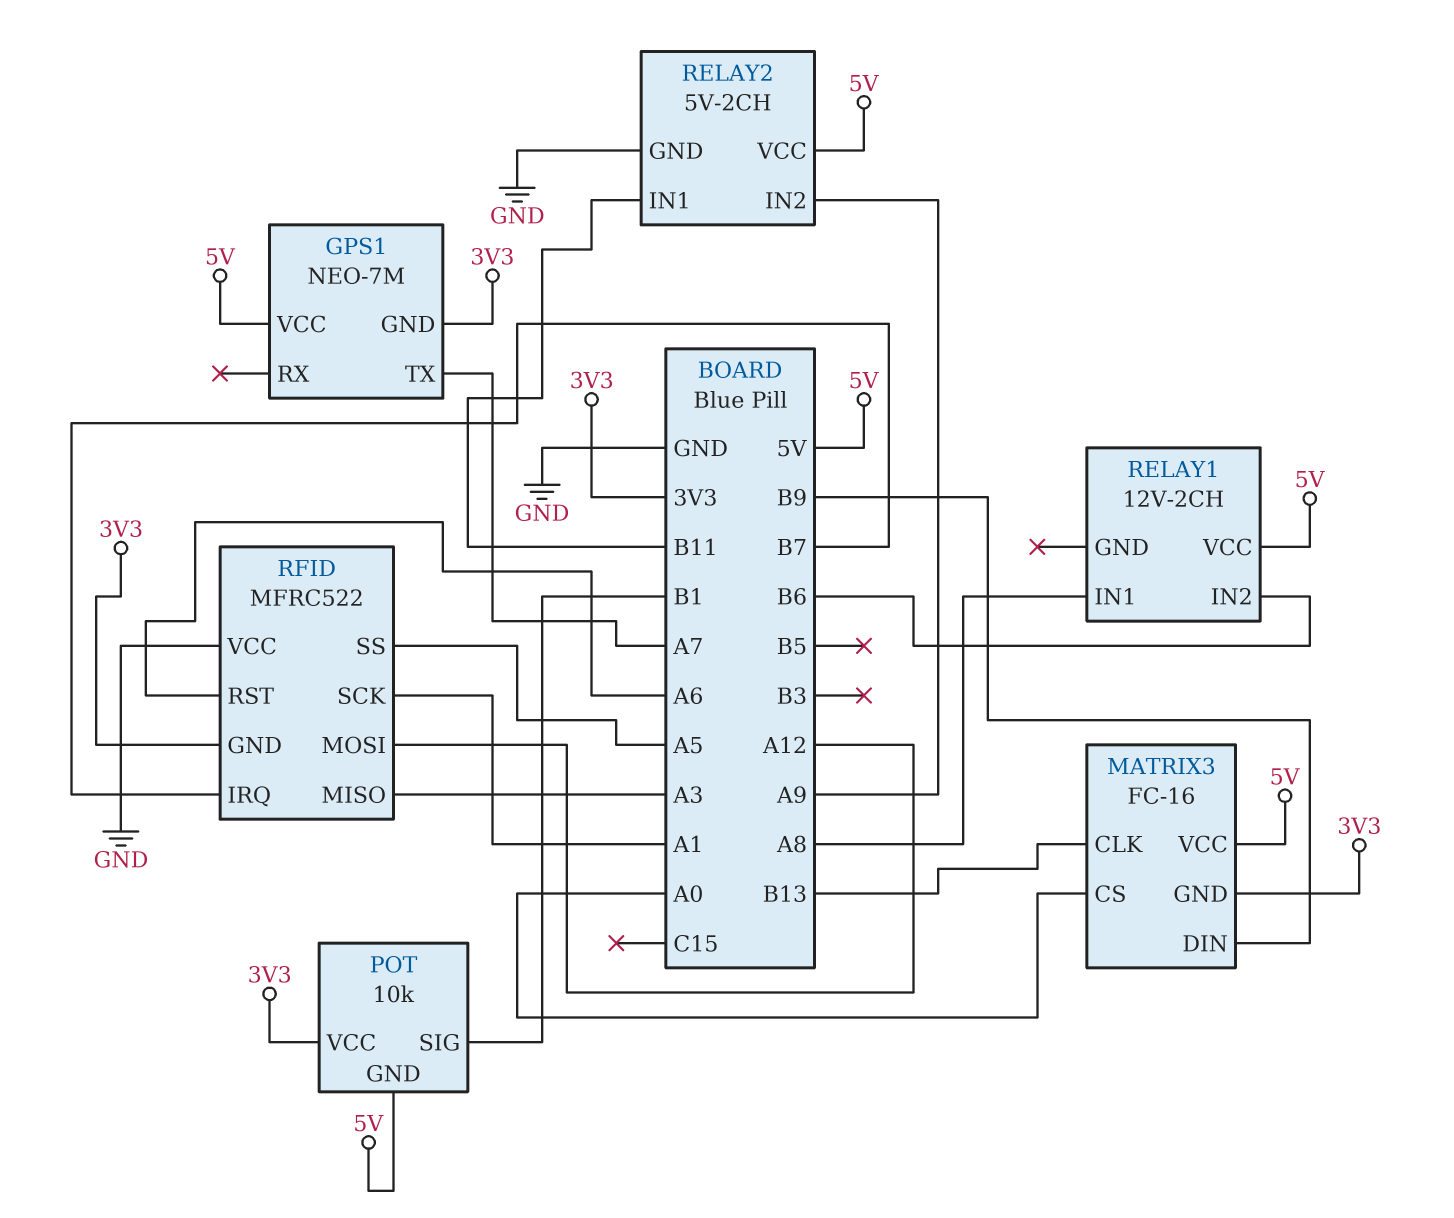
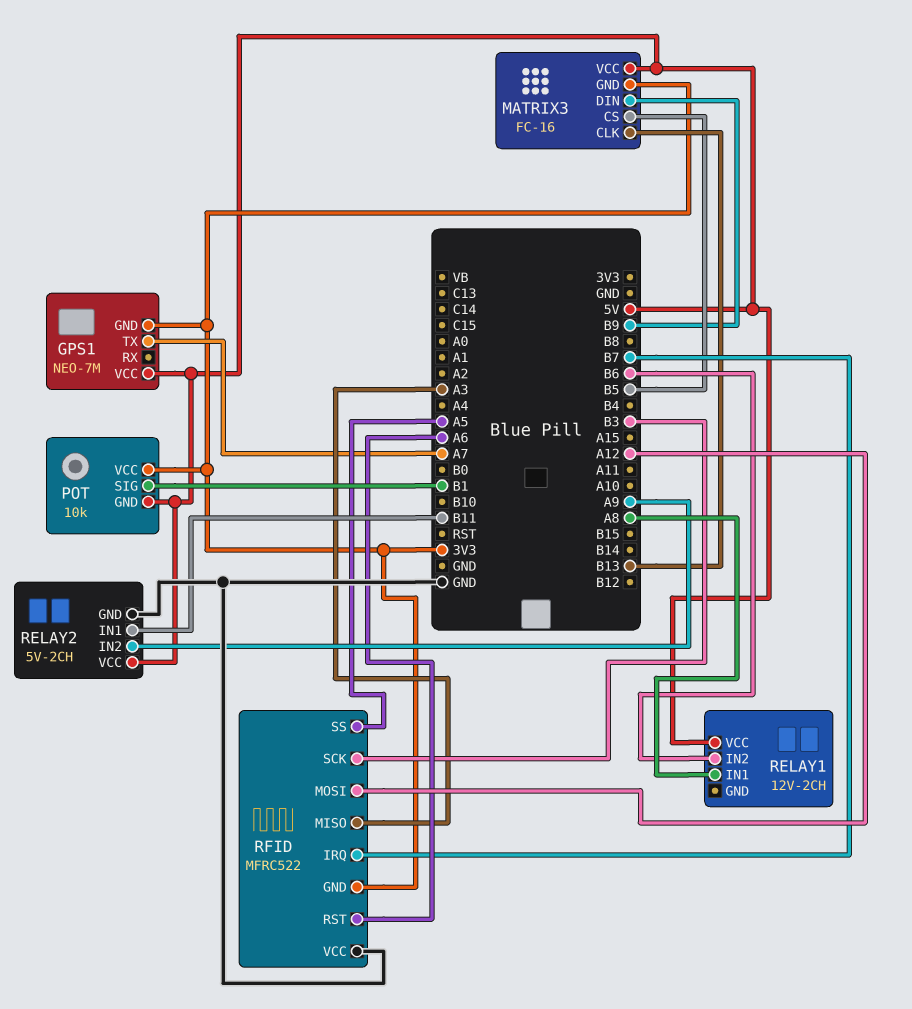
MATRIX3 pin CS: A0 -> B5
RFID pin SCK: A1 -> B3

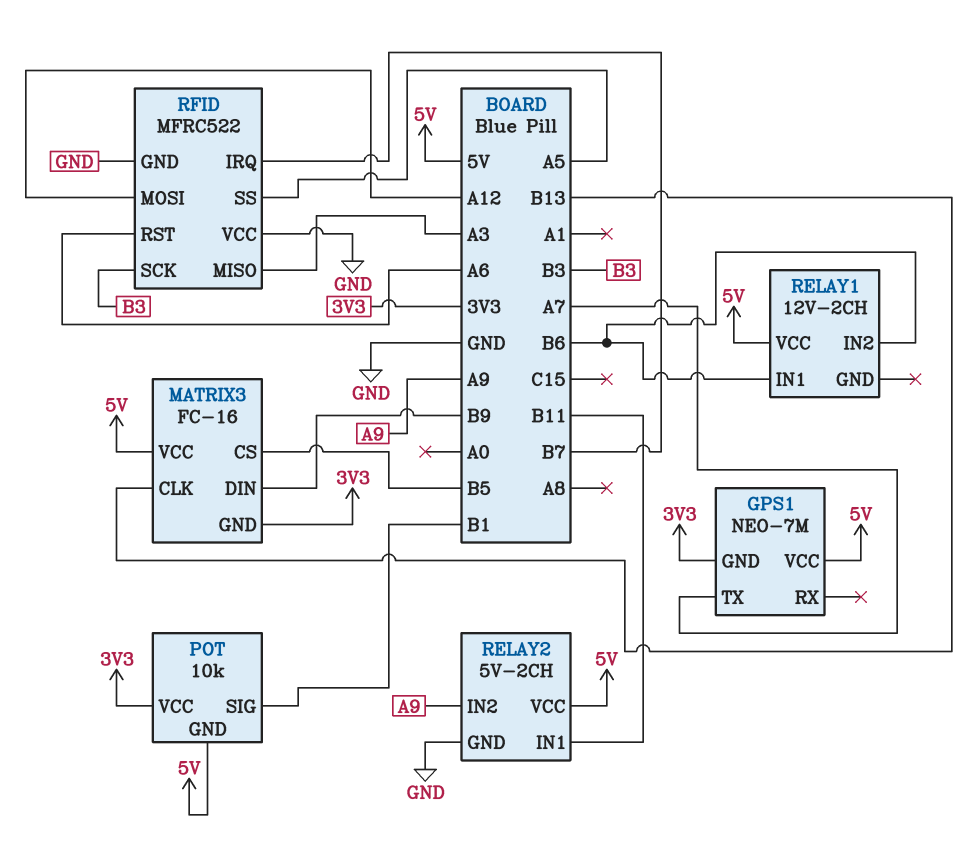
RELAY1 pin IN1: A8 -> B6
RFID pin GND: 3V3 -> GND

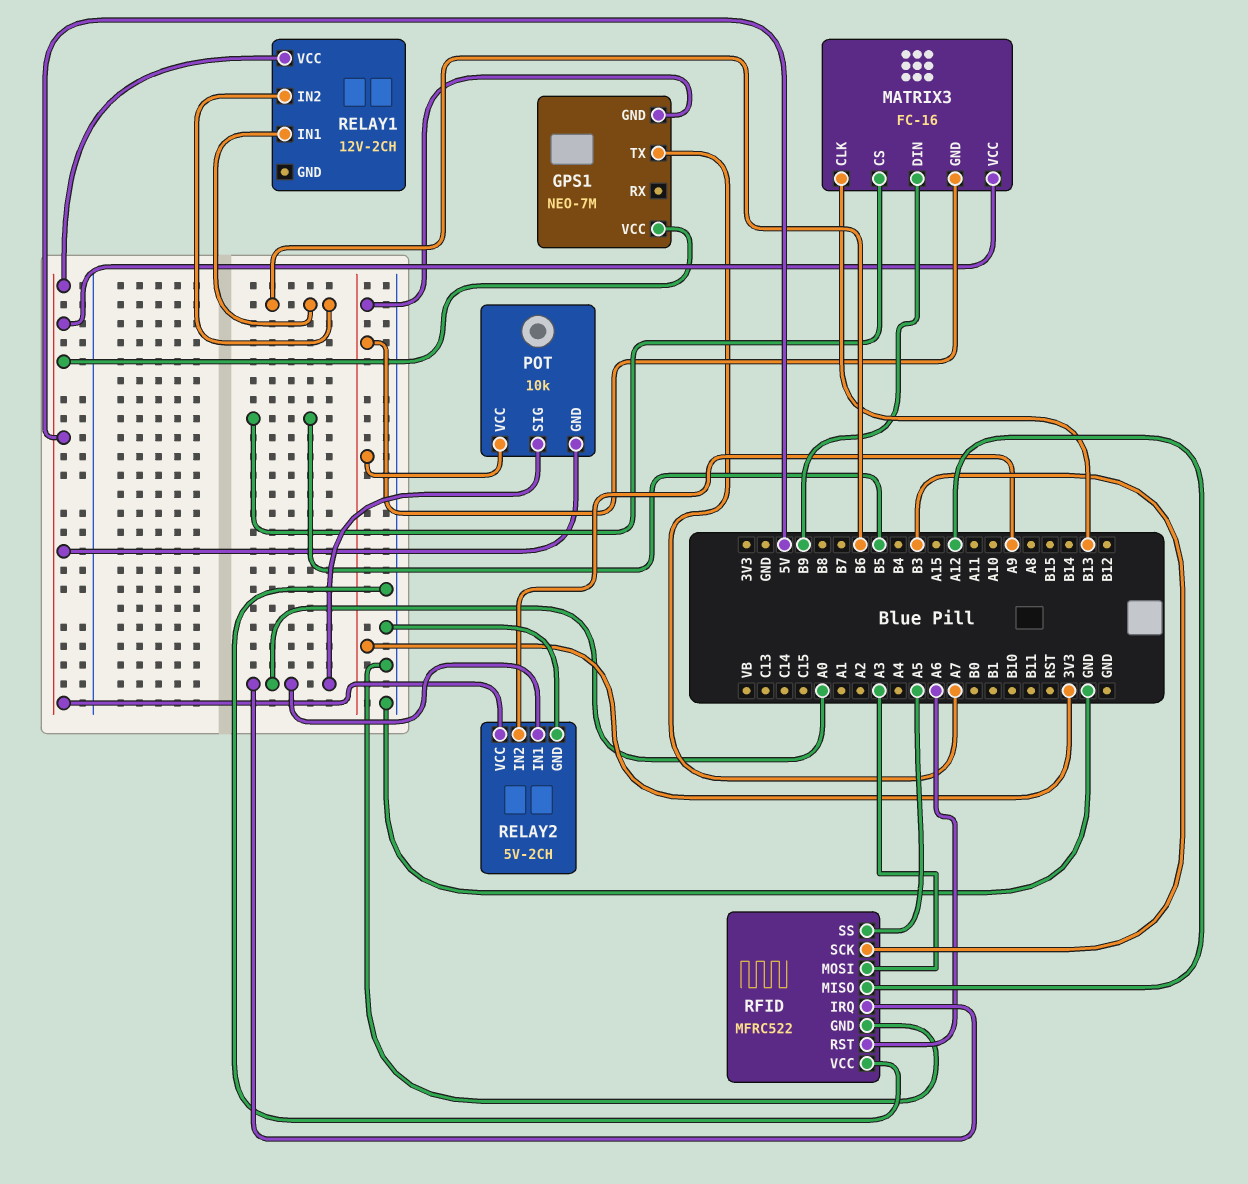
POT pin SIG: B1 -> A0
RELAY2 pin IN1: B11 -> A0
RFID pin IRQ: B7 -> A0
RFID pin MISO: A3 -> A12
RFID pin MOSI: A12 -> A3

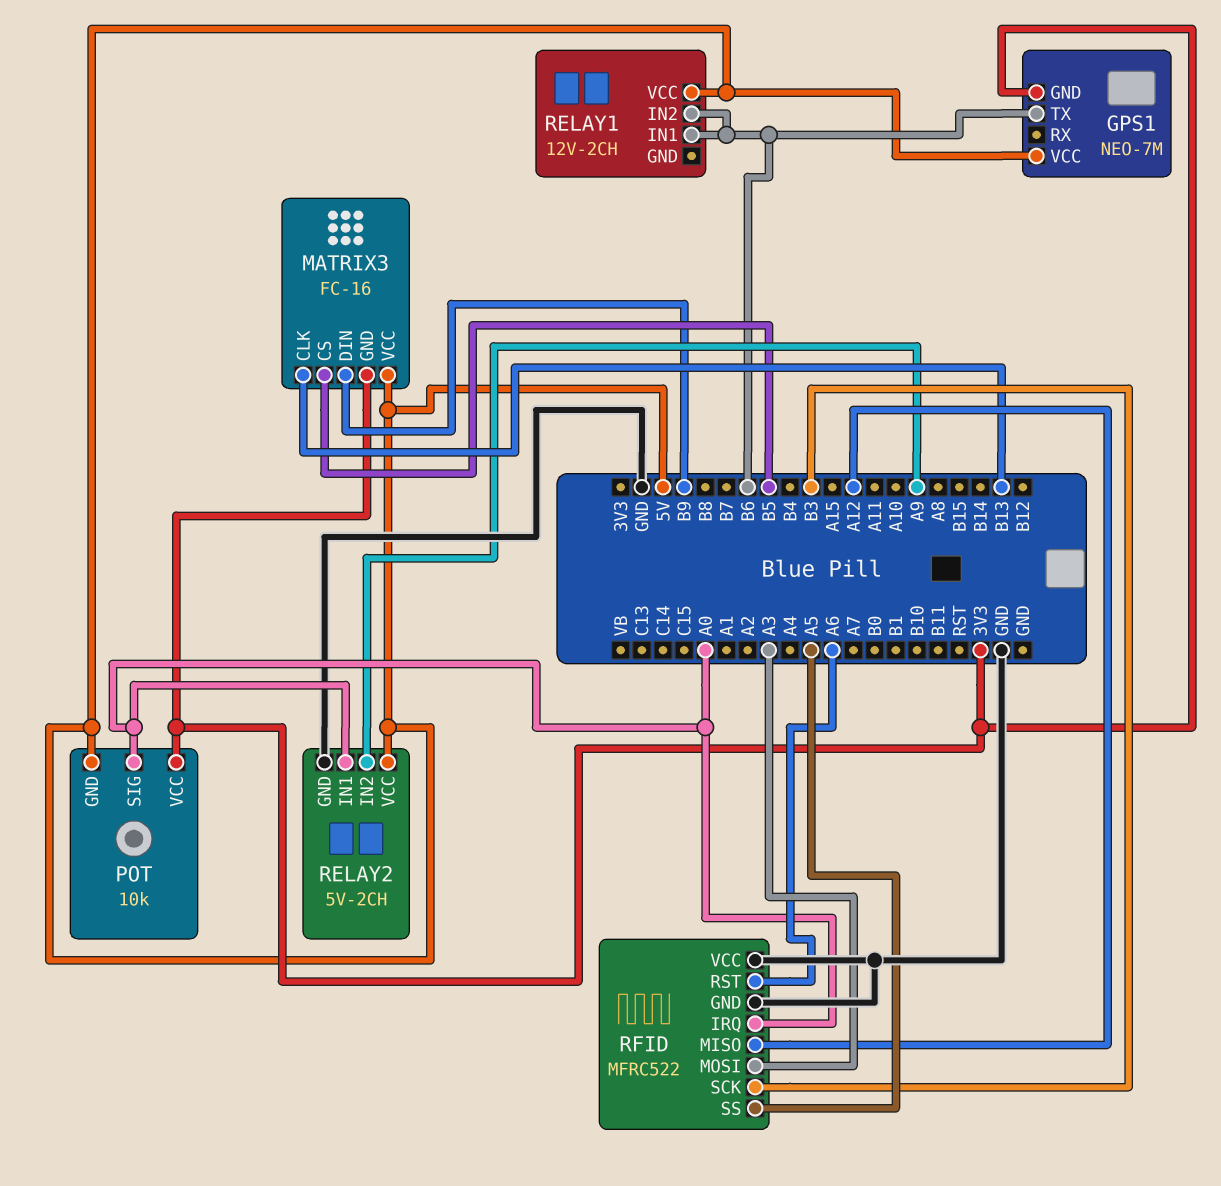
GPS1 pin TX: A7 -> B6

